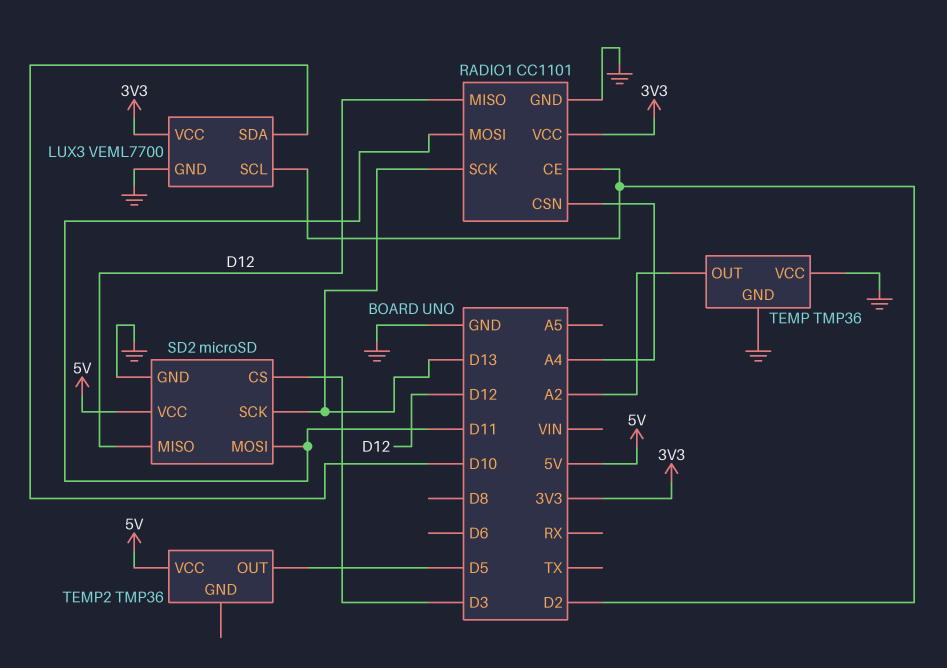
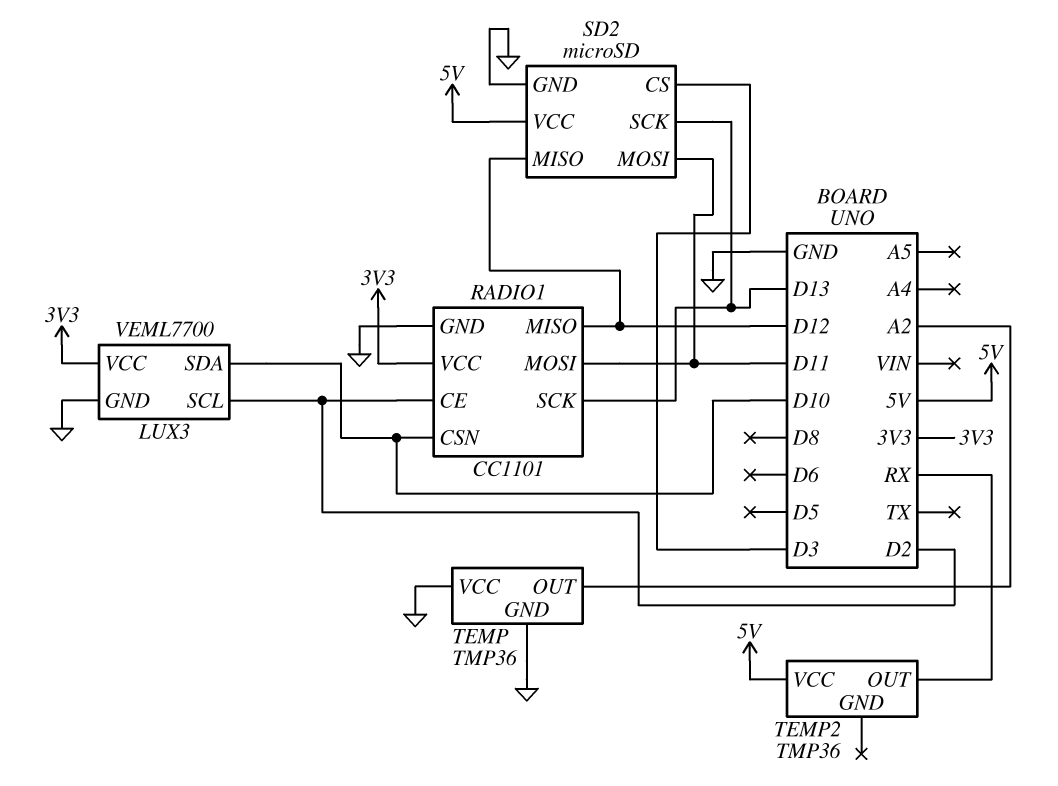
RADIO1 pin CSN: A4 -> D10
TEMP2 pin OUT: D5 -> RX

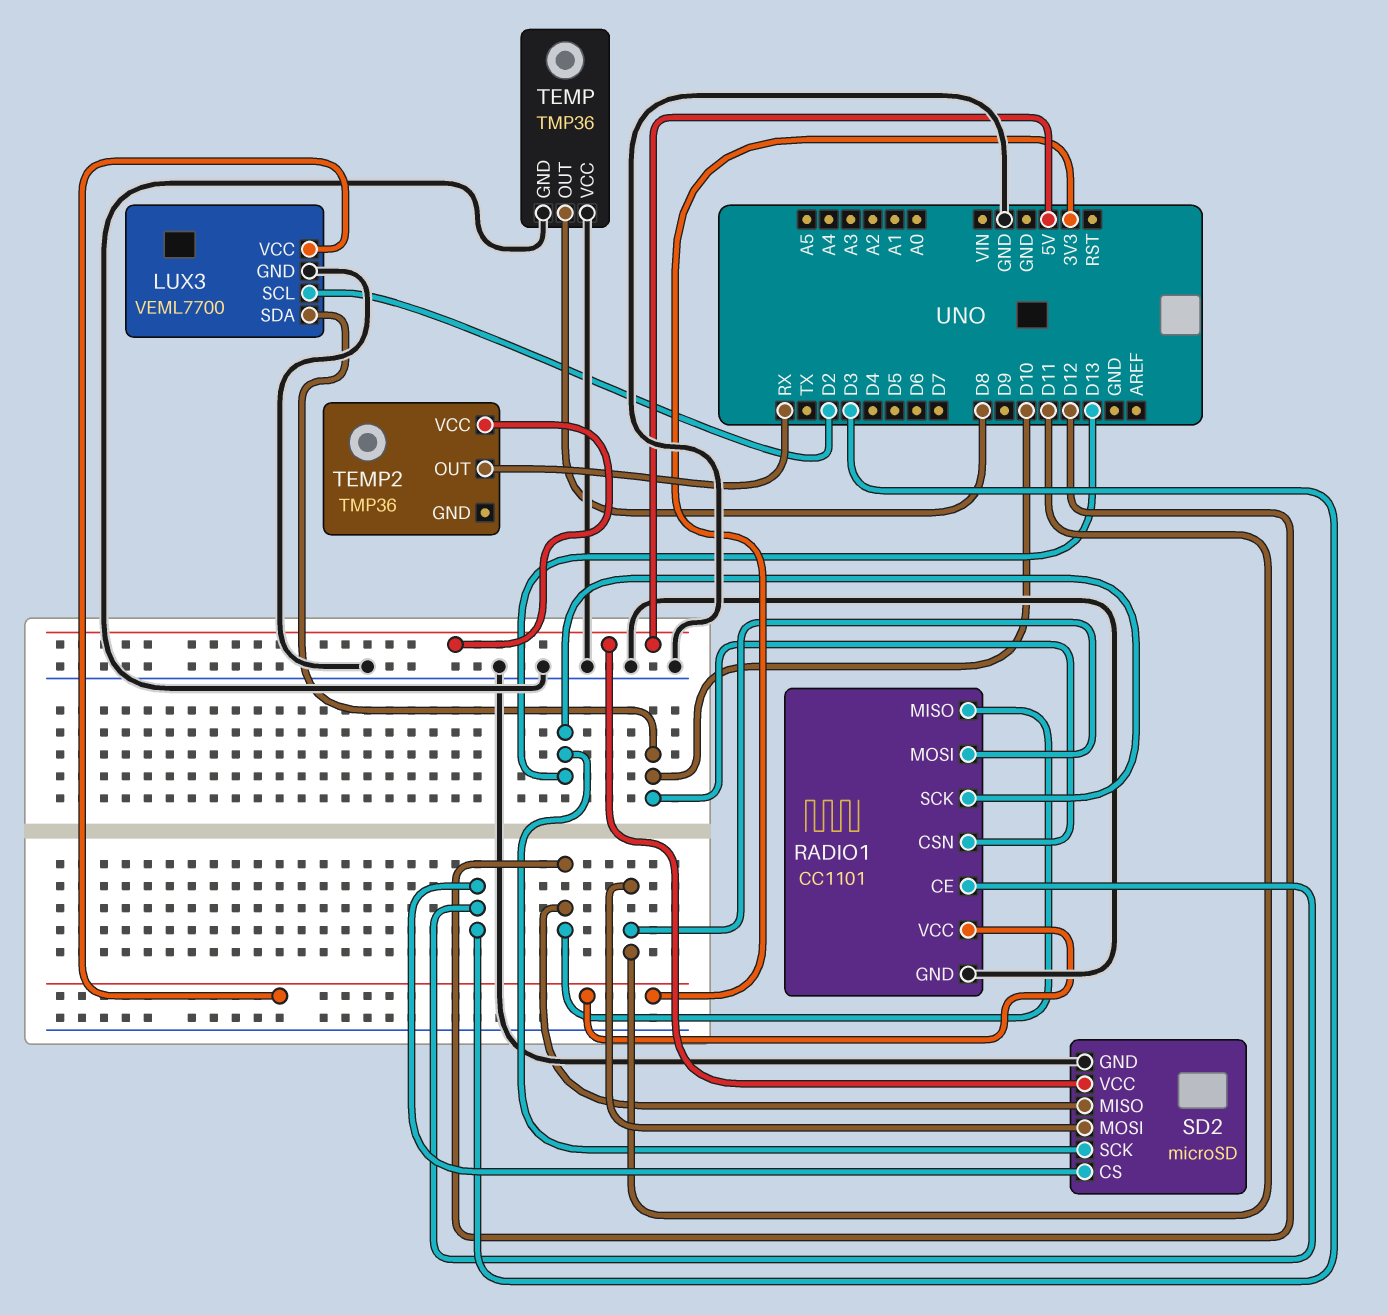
RADIO1 pin CE: D2 -> D3
TEMP pin OUT: A2 -> D8

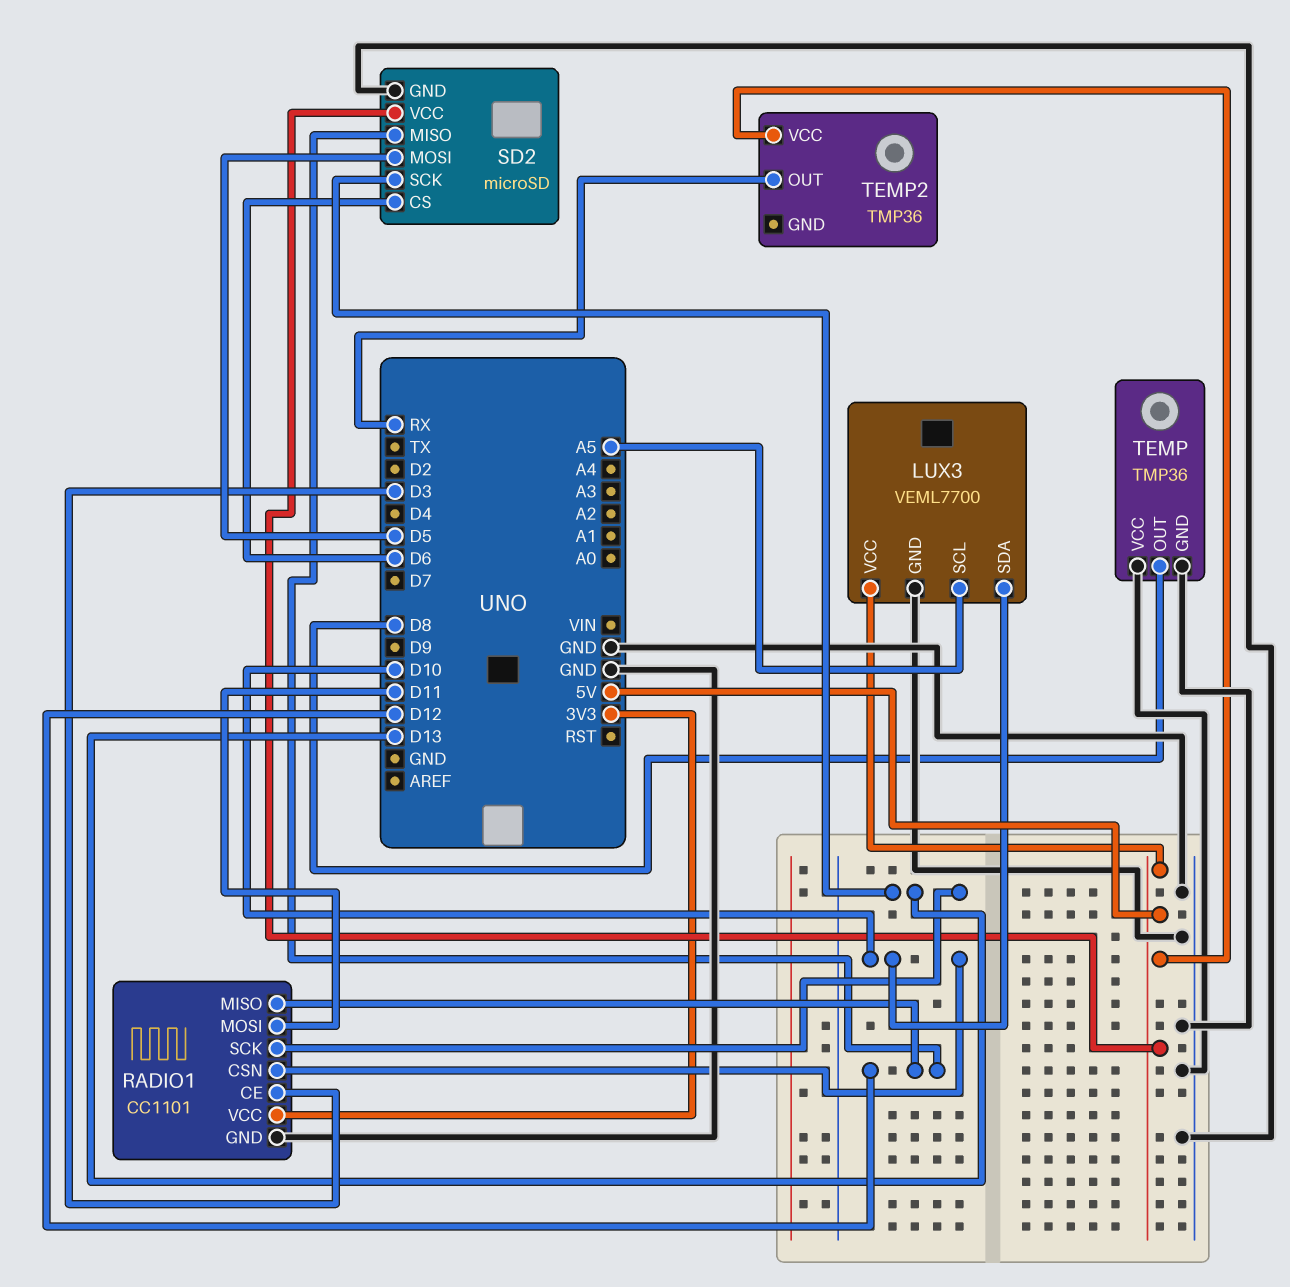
LUX3 pin SCL: D2 -> A5
LUX3 pin VCC: 3V3 -> 5V
SD2 pin CS: D3 -> D6
SD2 pin MOSI: D11 -> D5

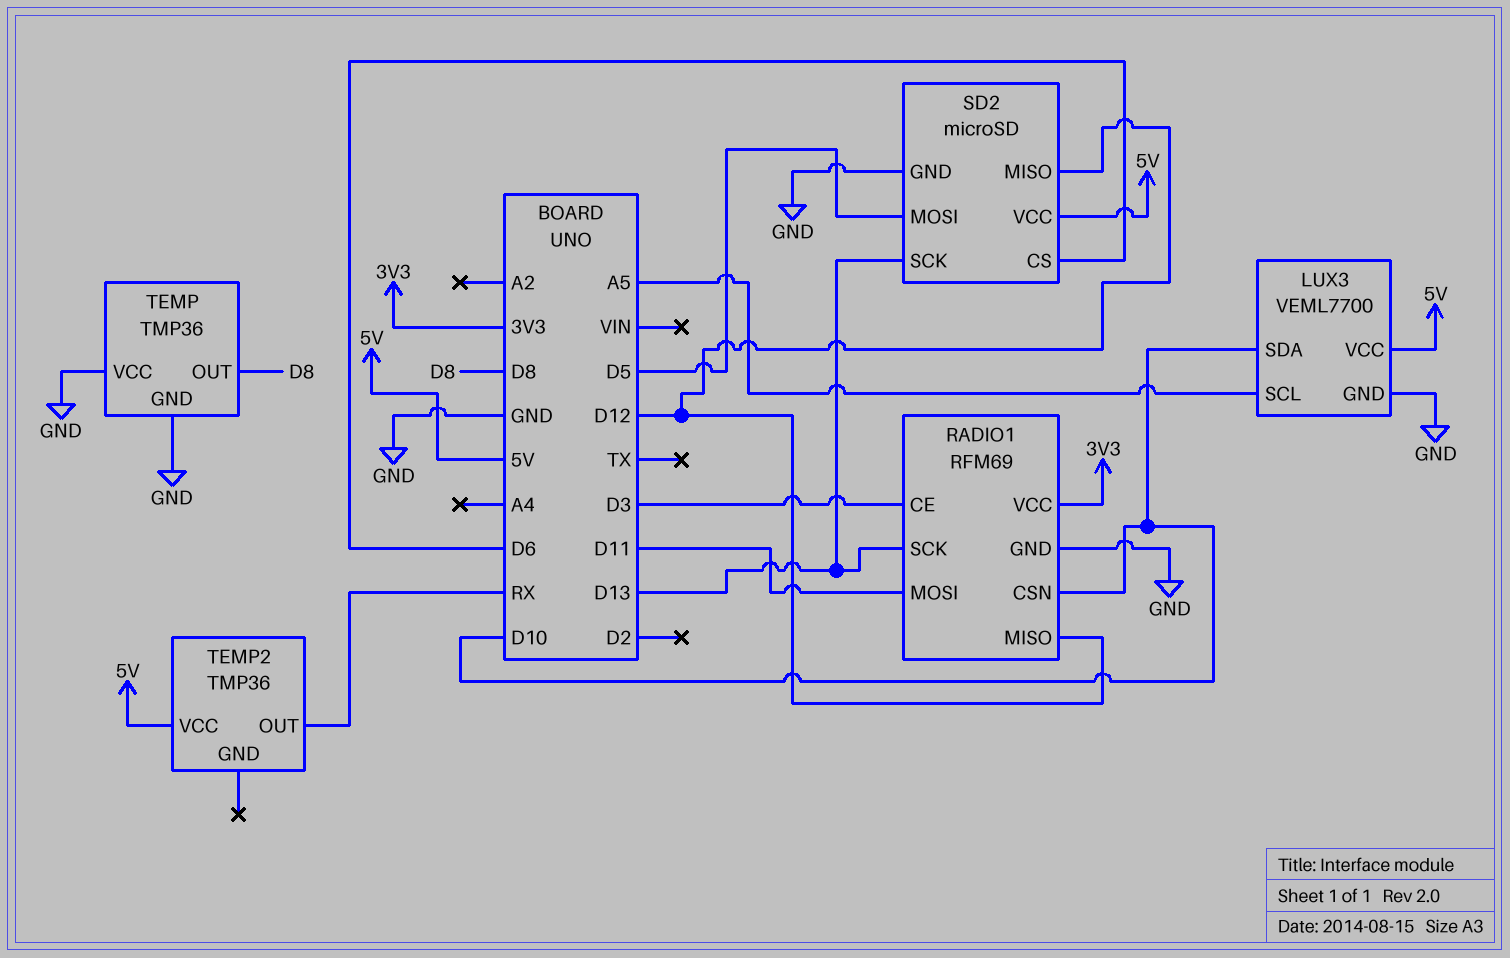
RADIO1: CC1101 -> RFM69

